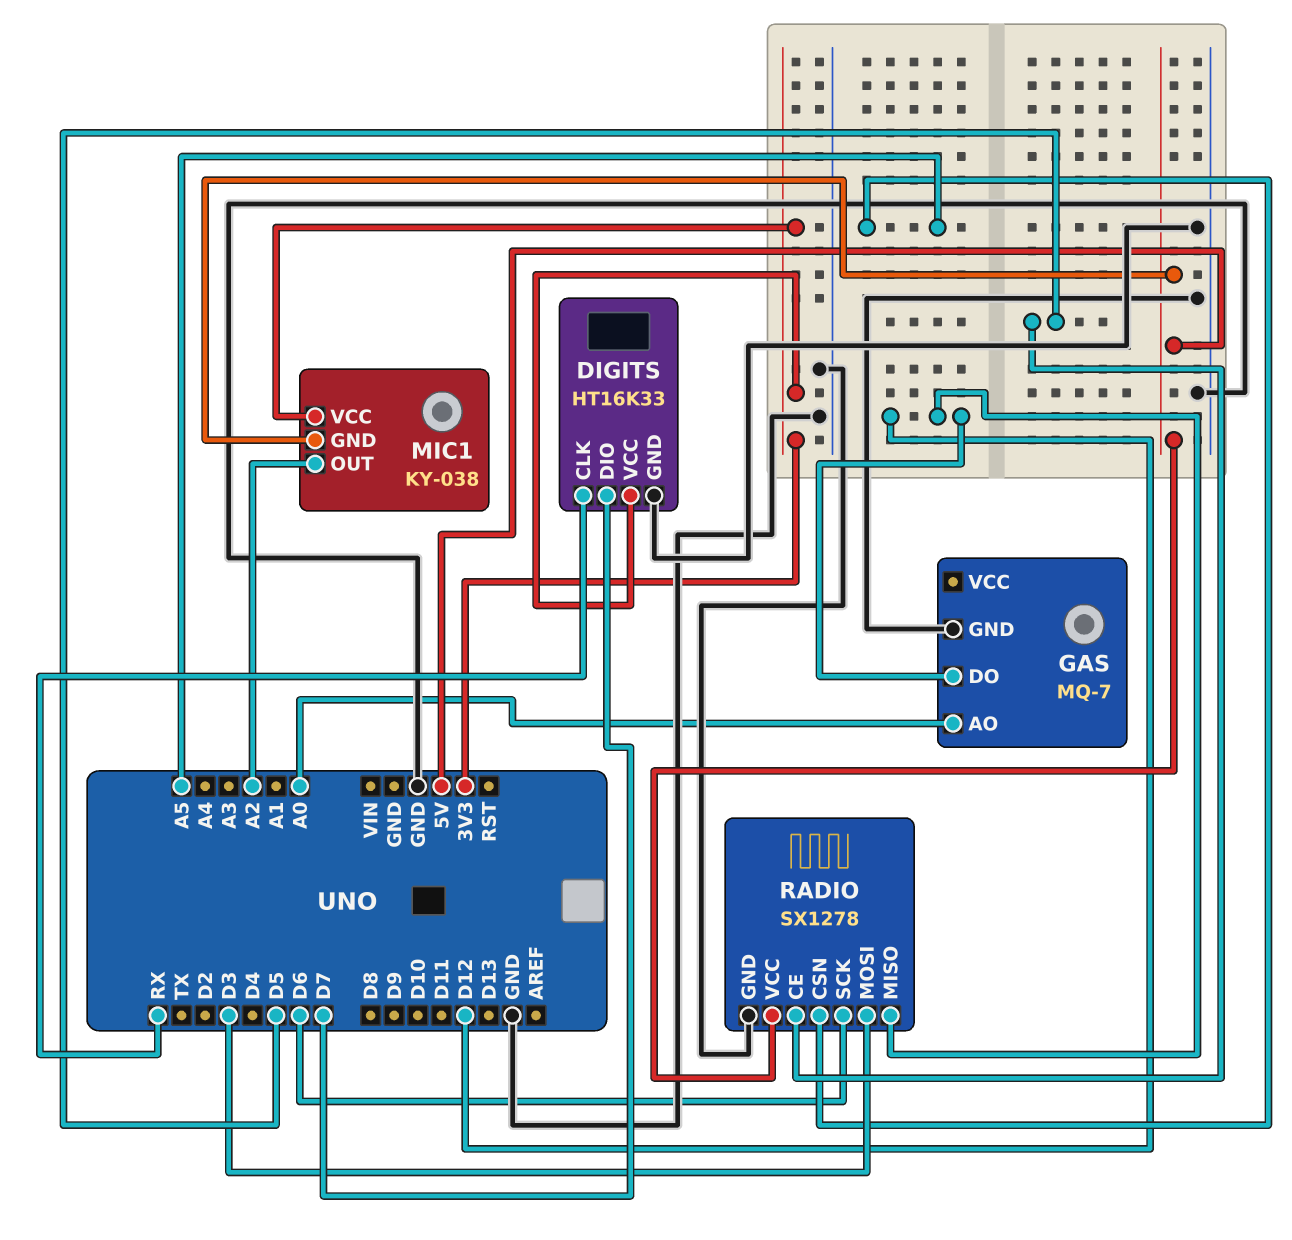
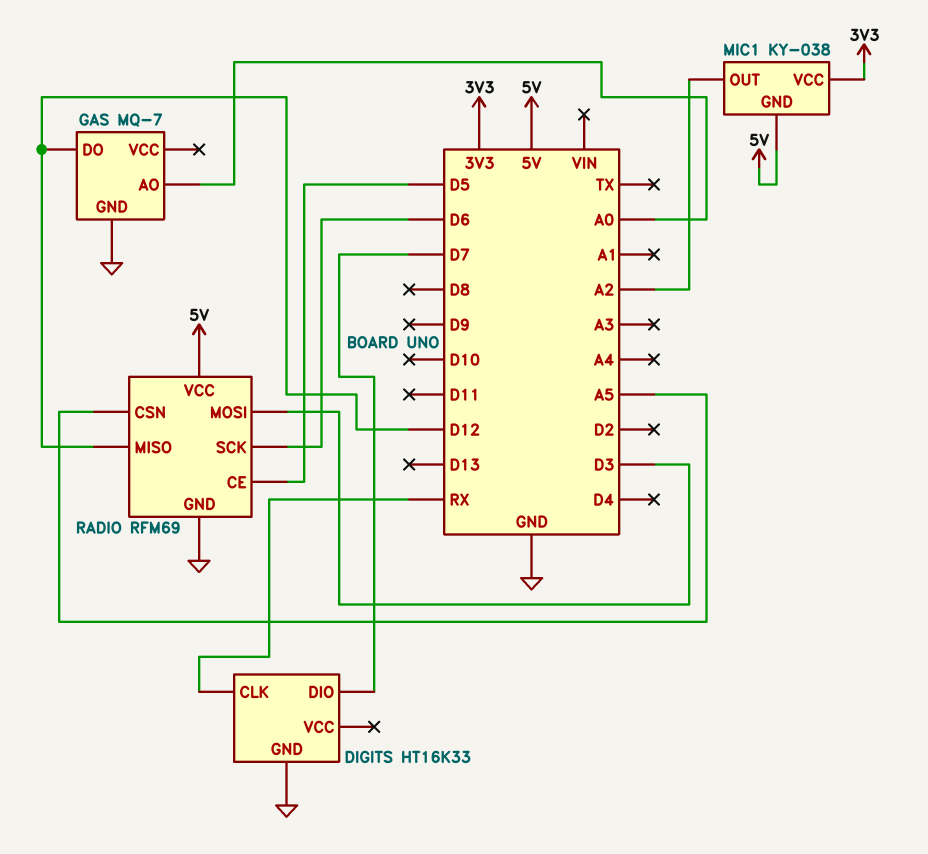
DIGITS pin VCC: 3V3 -> none
RADIO: SX1278 -> RFM69

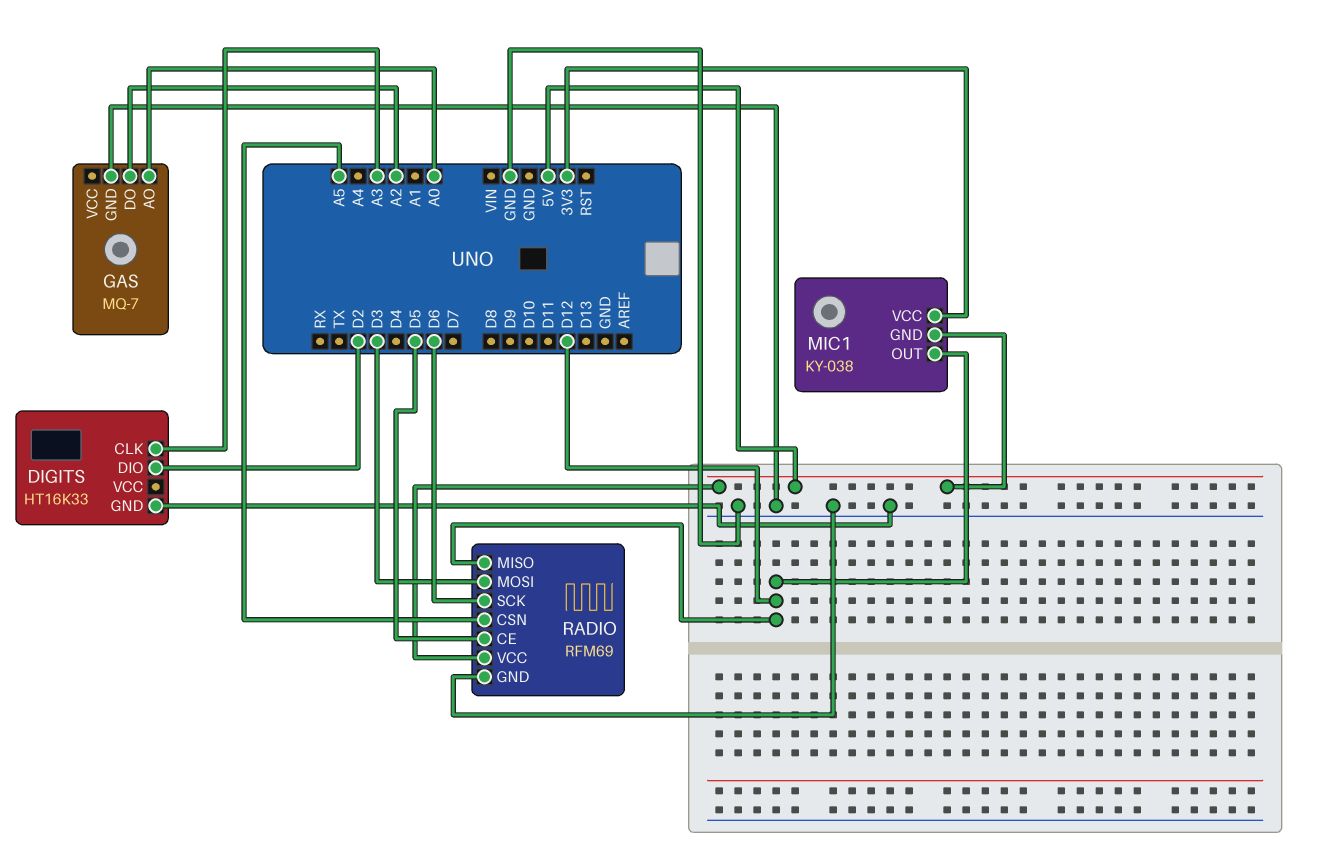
DIGITS pin CLK: RX -> A3
DIGITS pin DIO: D7 -> D2
GAS pin DO: D12 -> A2
MIC1 pin OUT: A2 -> D12

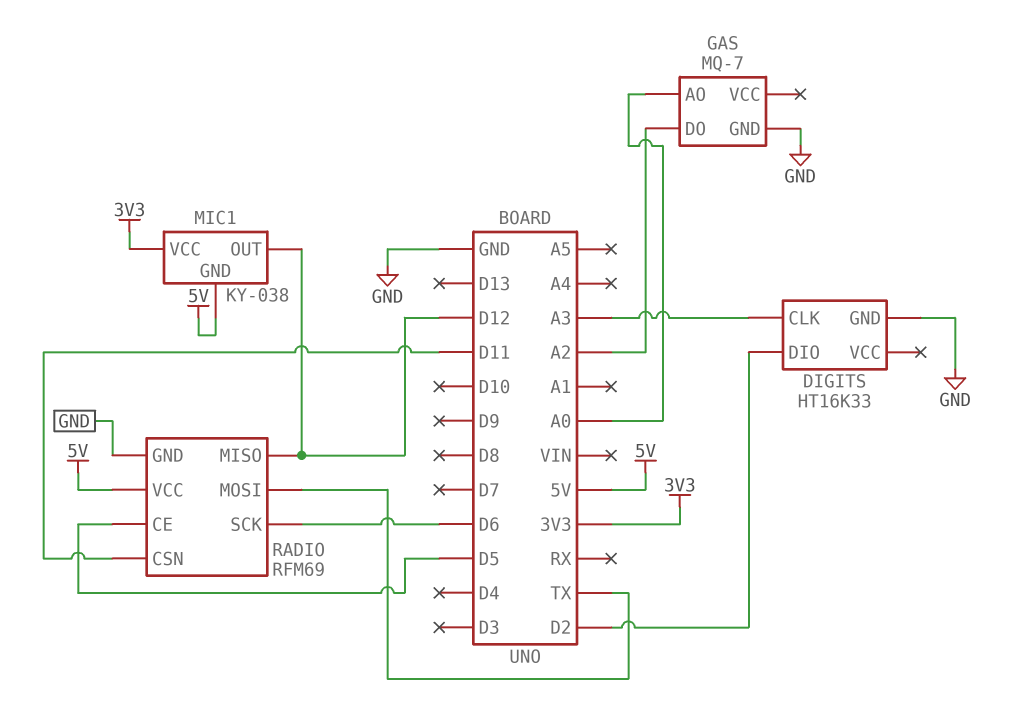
RADIO pin CSN: A5 -> D11
RADIO pin MOSI: D3 -> TX

